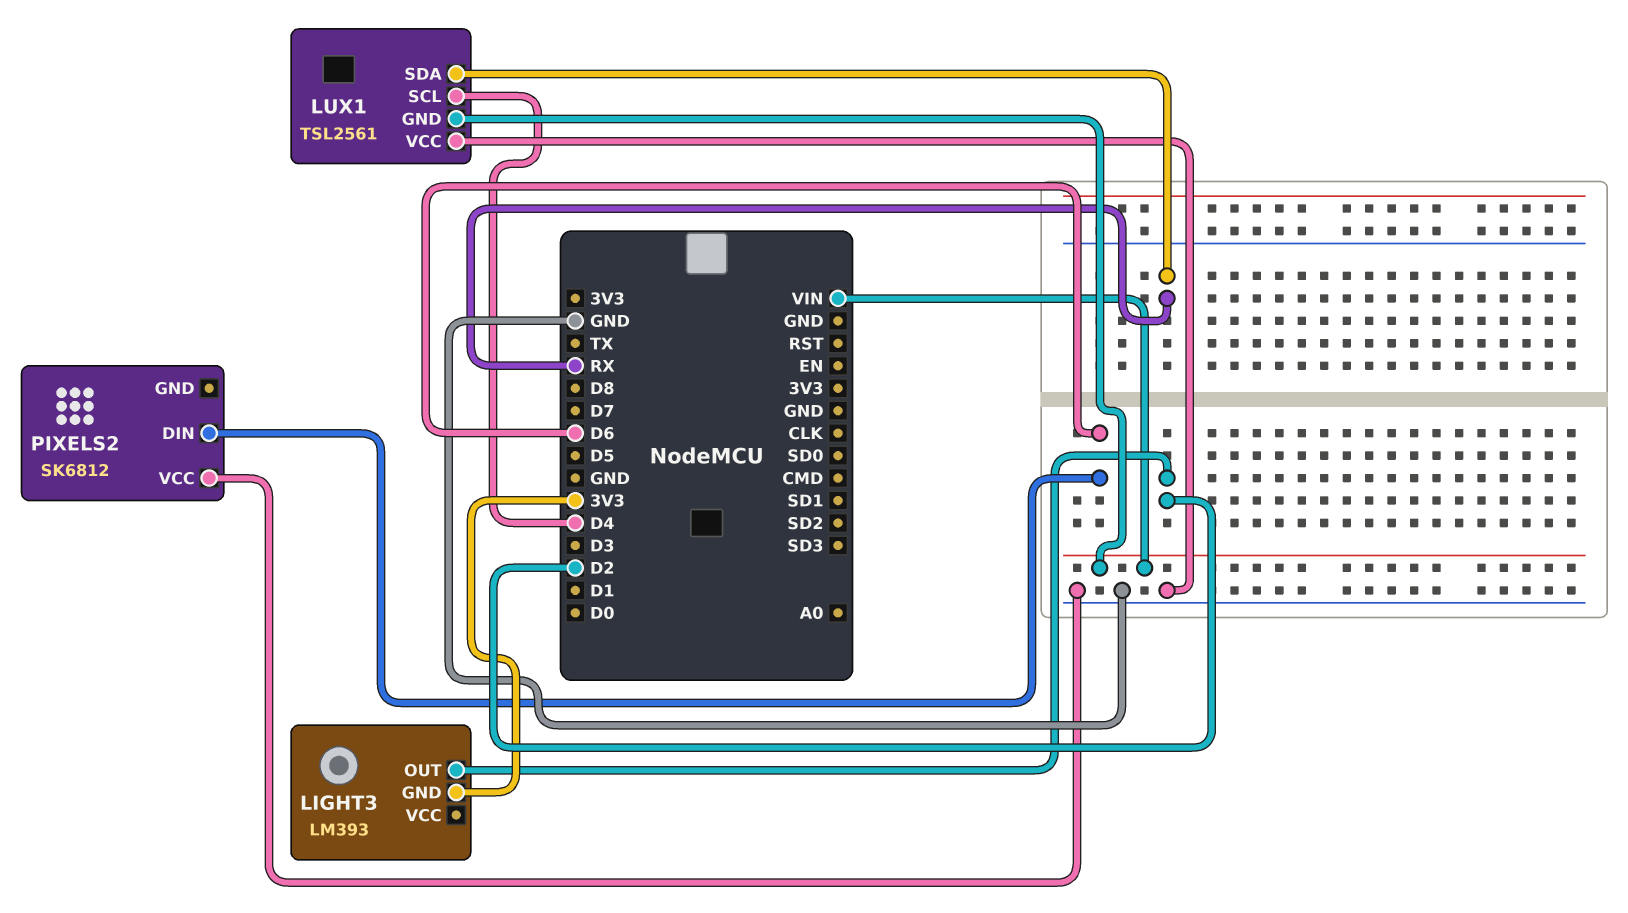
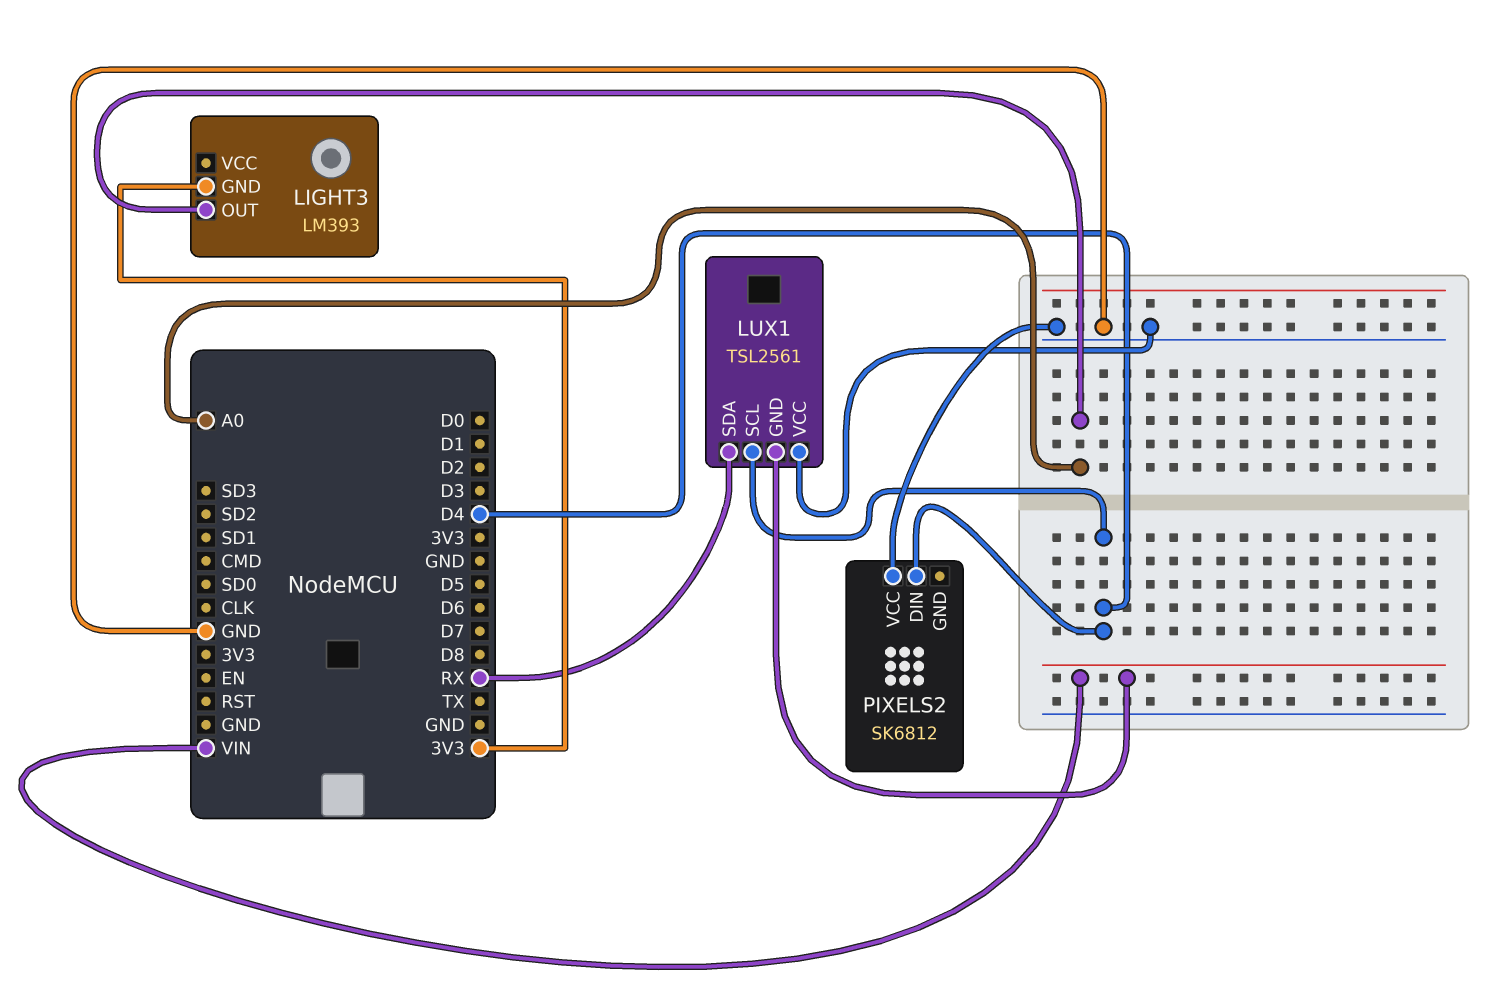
LIGHT3 pin OUT: D2 -> A0
PIXELS2 pin DIN: D6 -> D4

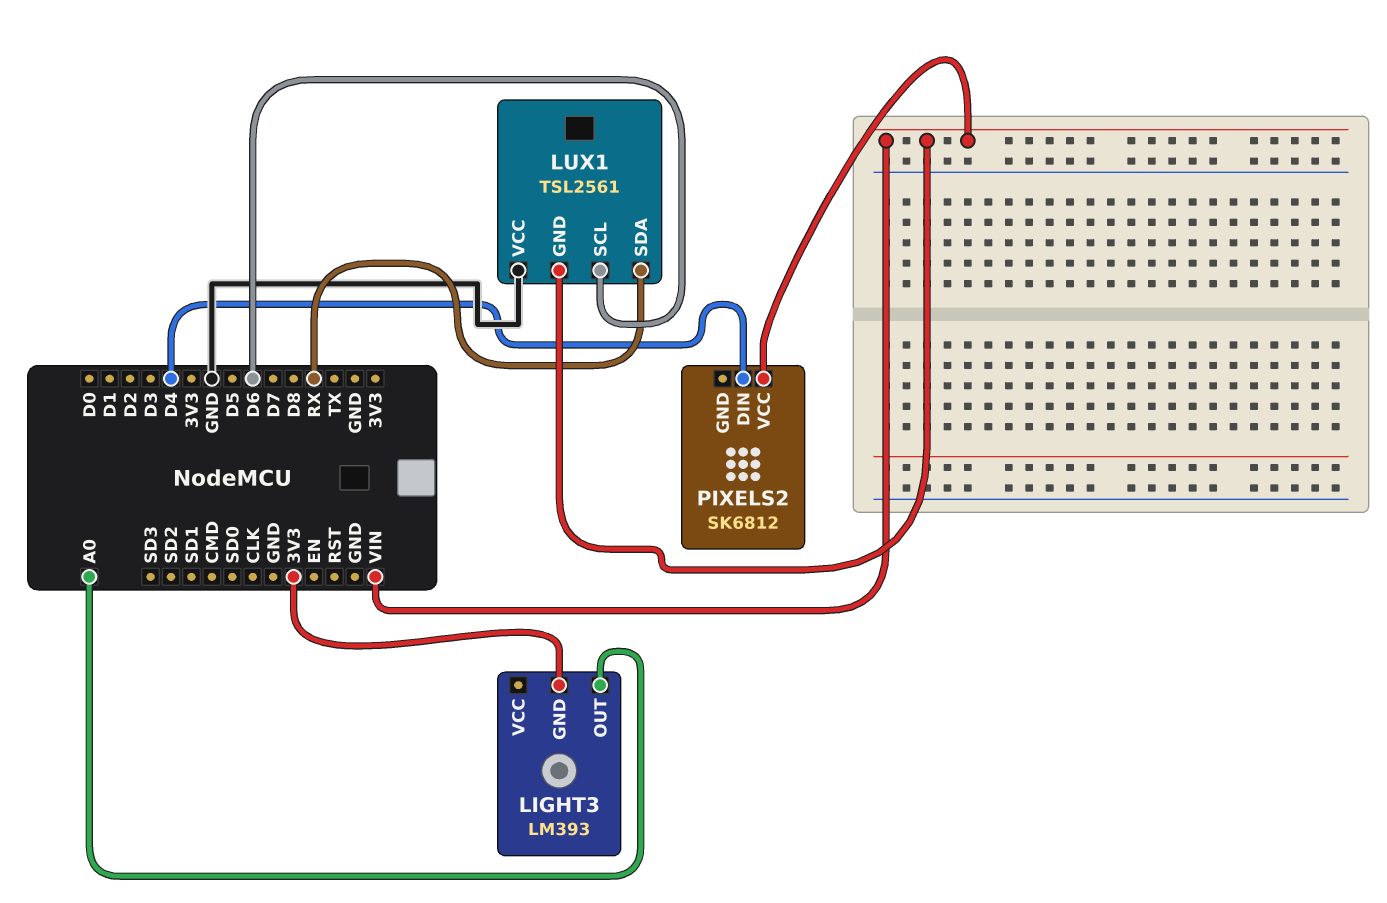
LUX1 pin SCL: D4 -> D6
PIXELS2 pin VCC: GND -> VIN

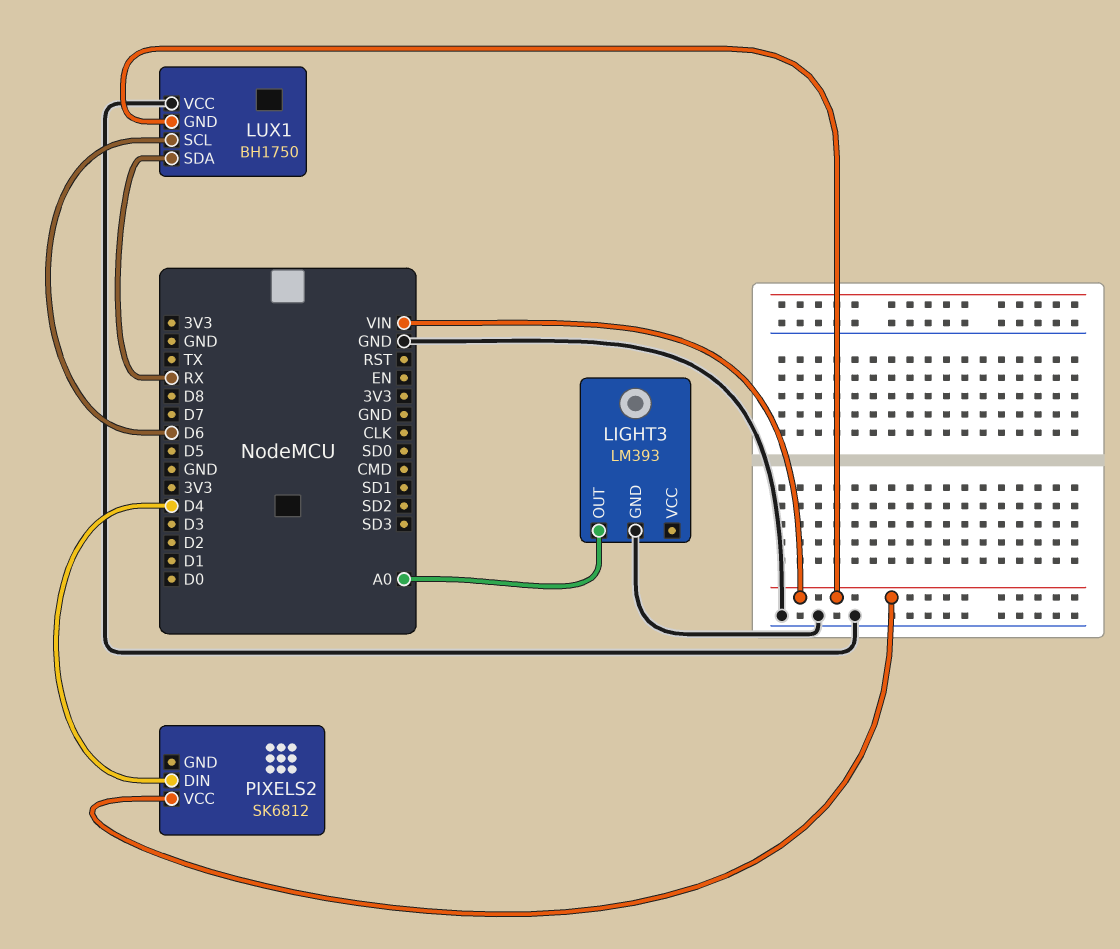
LIGHT3 pin GND: 3V3 -> GND
LUX1: TSL2561 -> BH1750

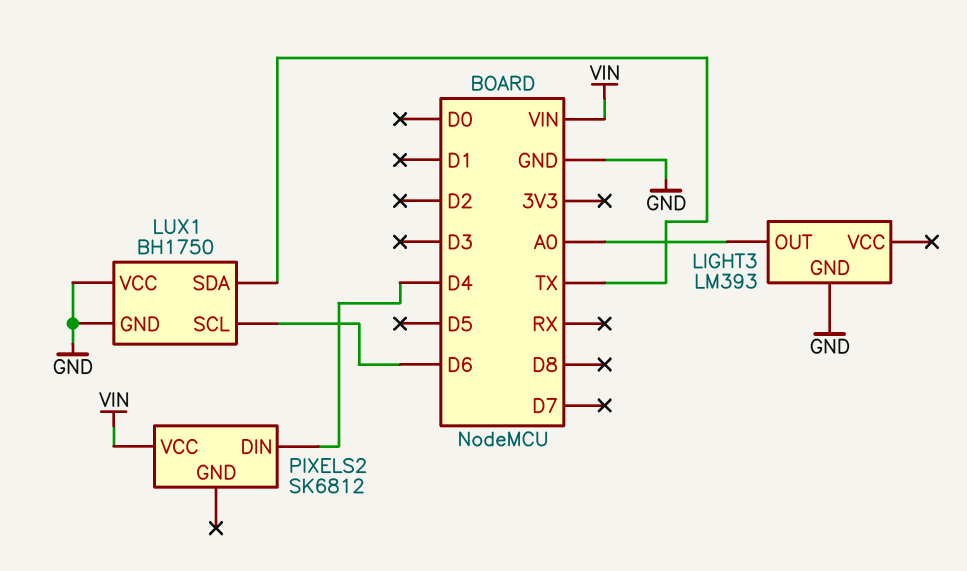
LUX1 pin GND: VIN -> GND
LUX1 pin SDA: RX -> TX

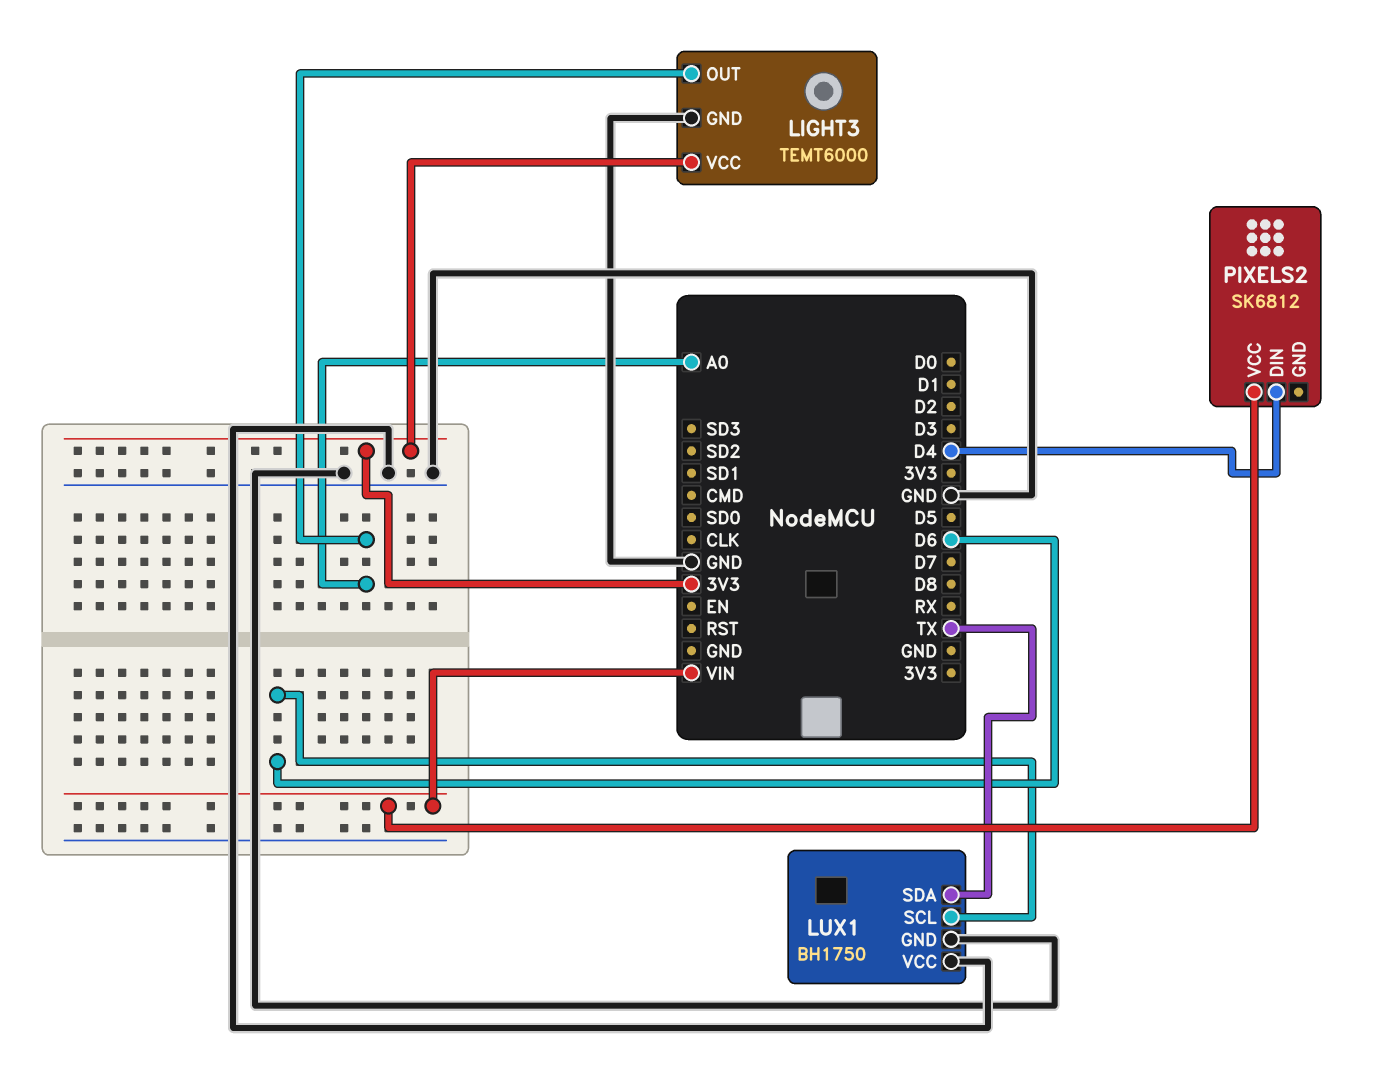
LIGHT3: LM393 -> TEMT6000
LIGHT3 pin VCC: none -> 3V3

